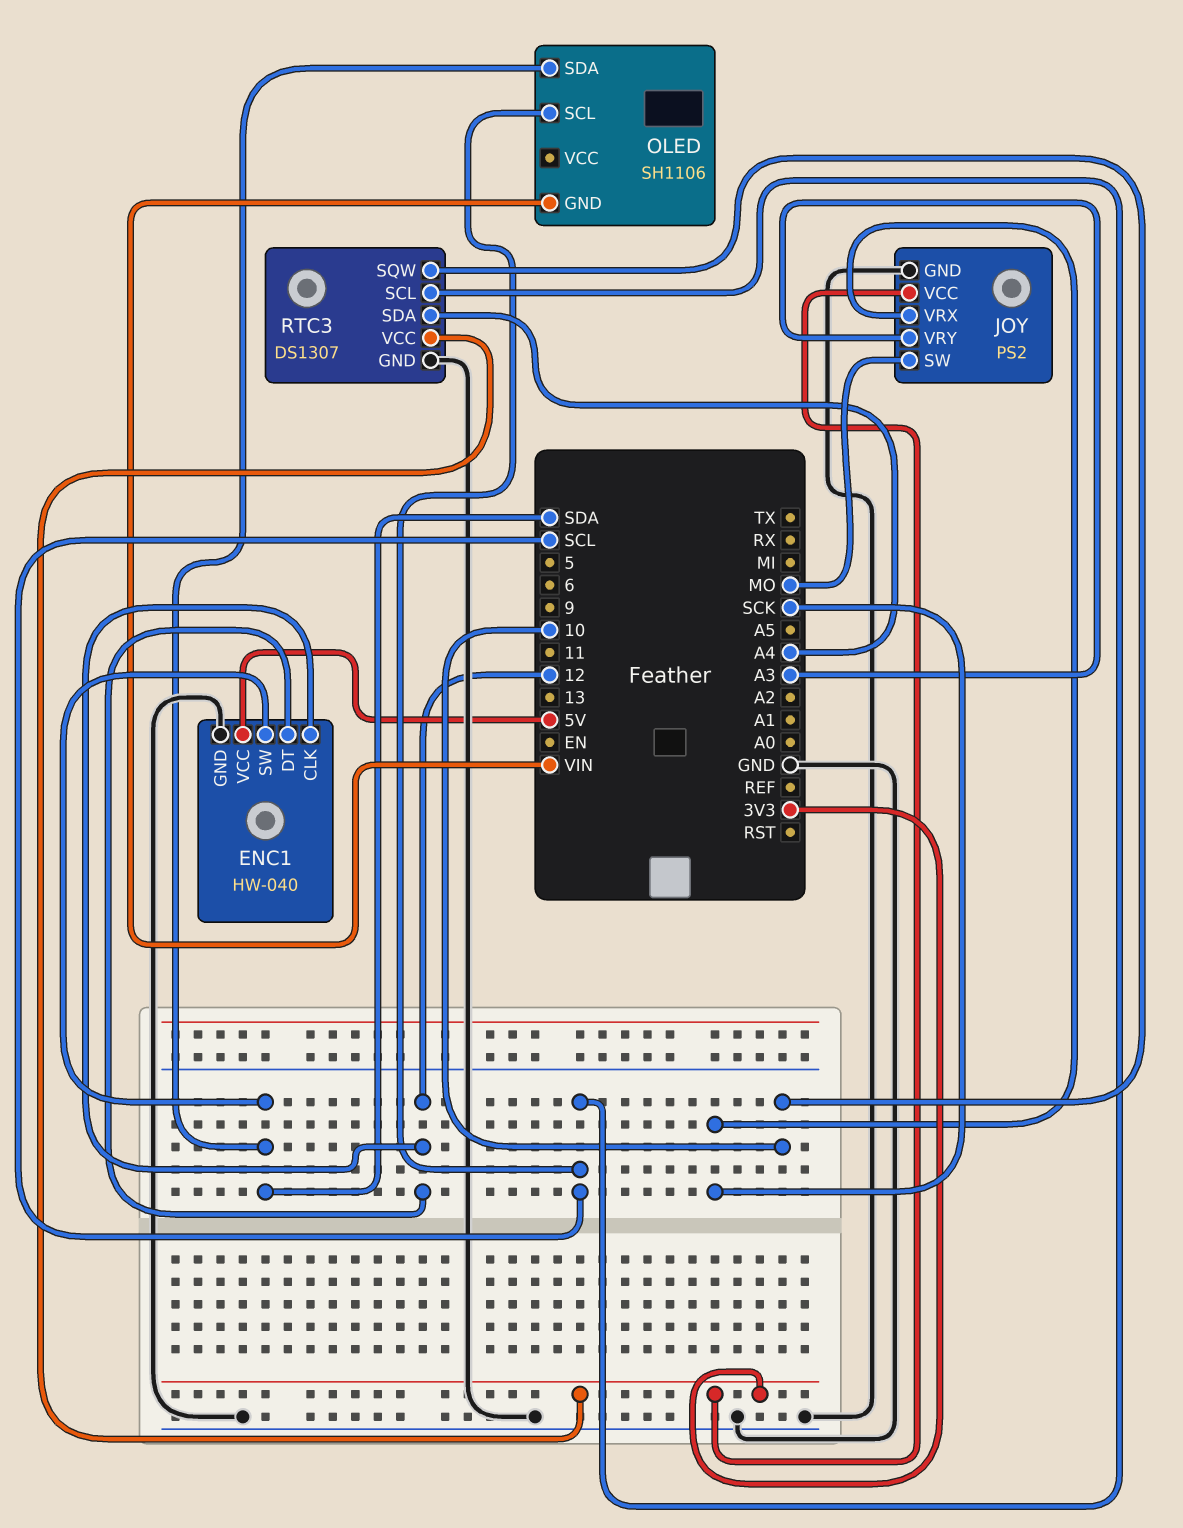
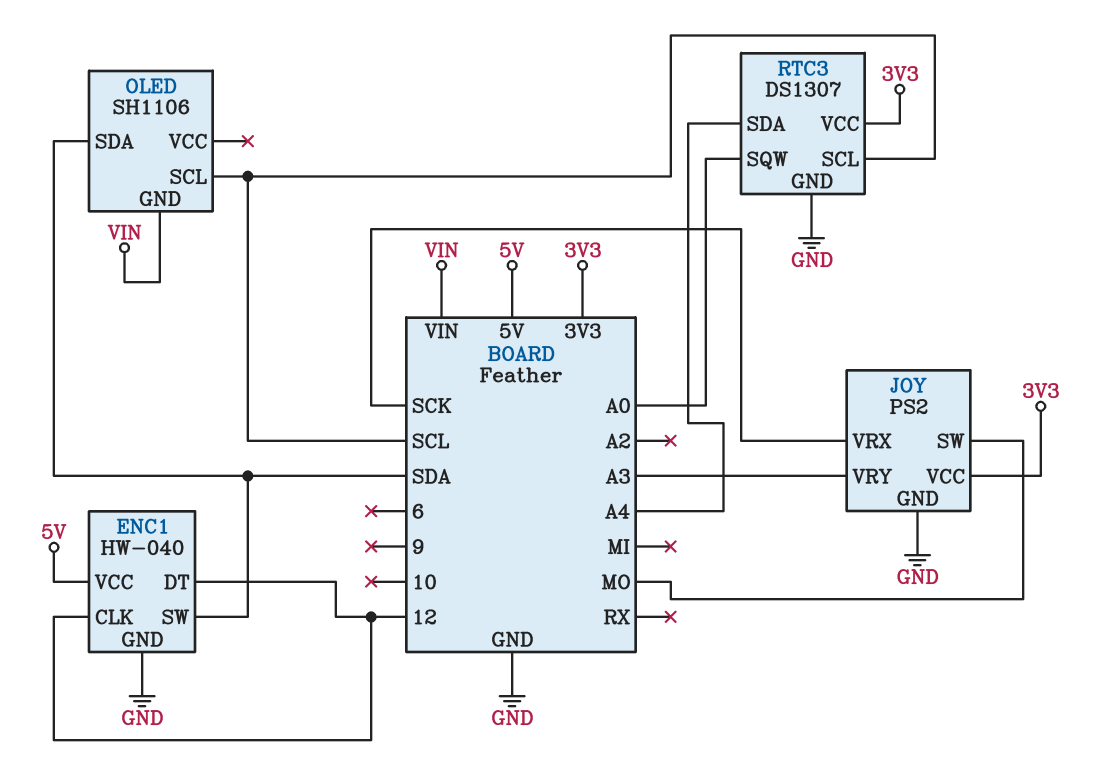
RTC3 pin SQW: 10 -> A0

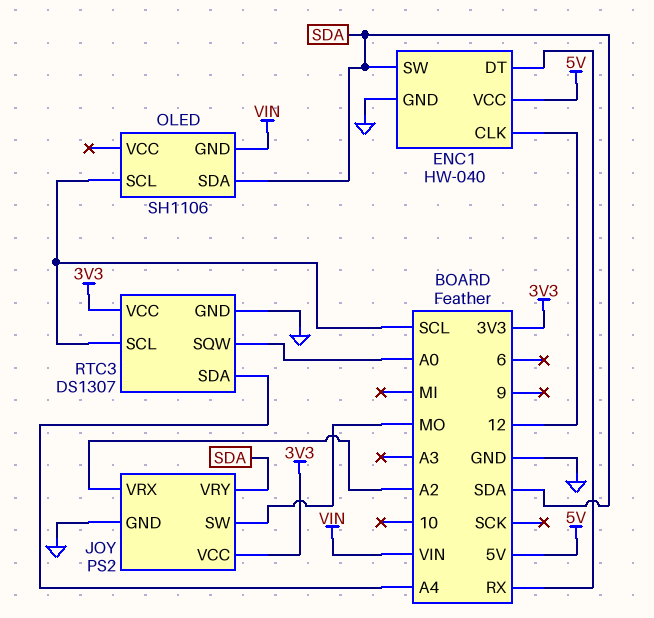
ENC1 pin DT: 12 -> RX
JOY pin VRX: SCK -> A2
JOY pin VRY: A3 -> SDA

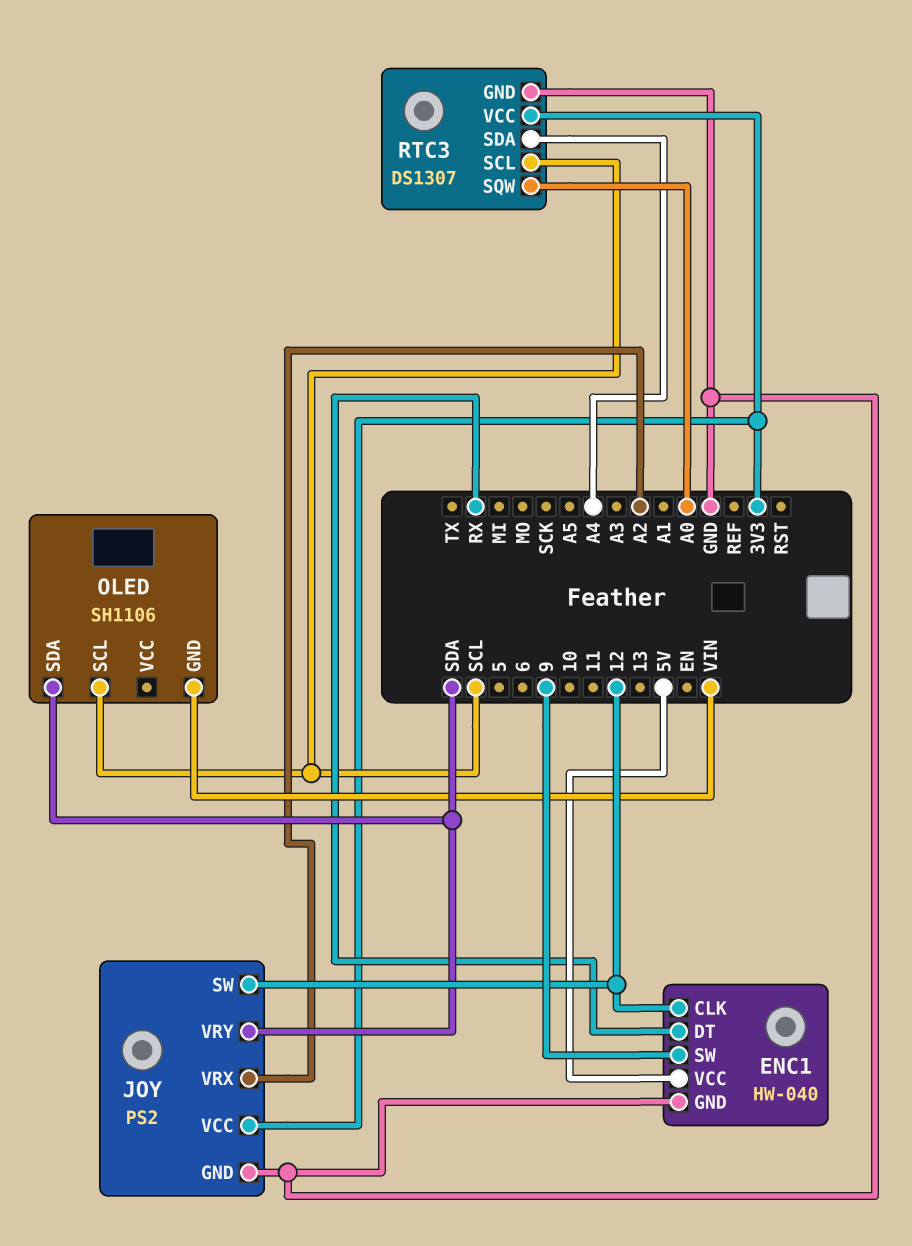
ENC1 pin SW: SDA -> 9
JOY pin SW: MO -> 12

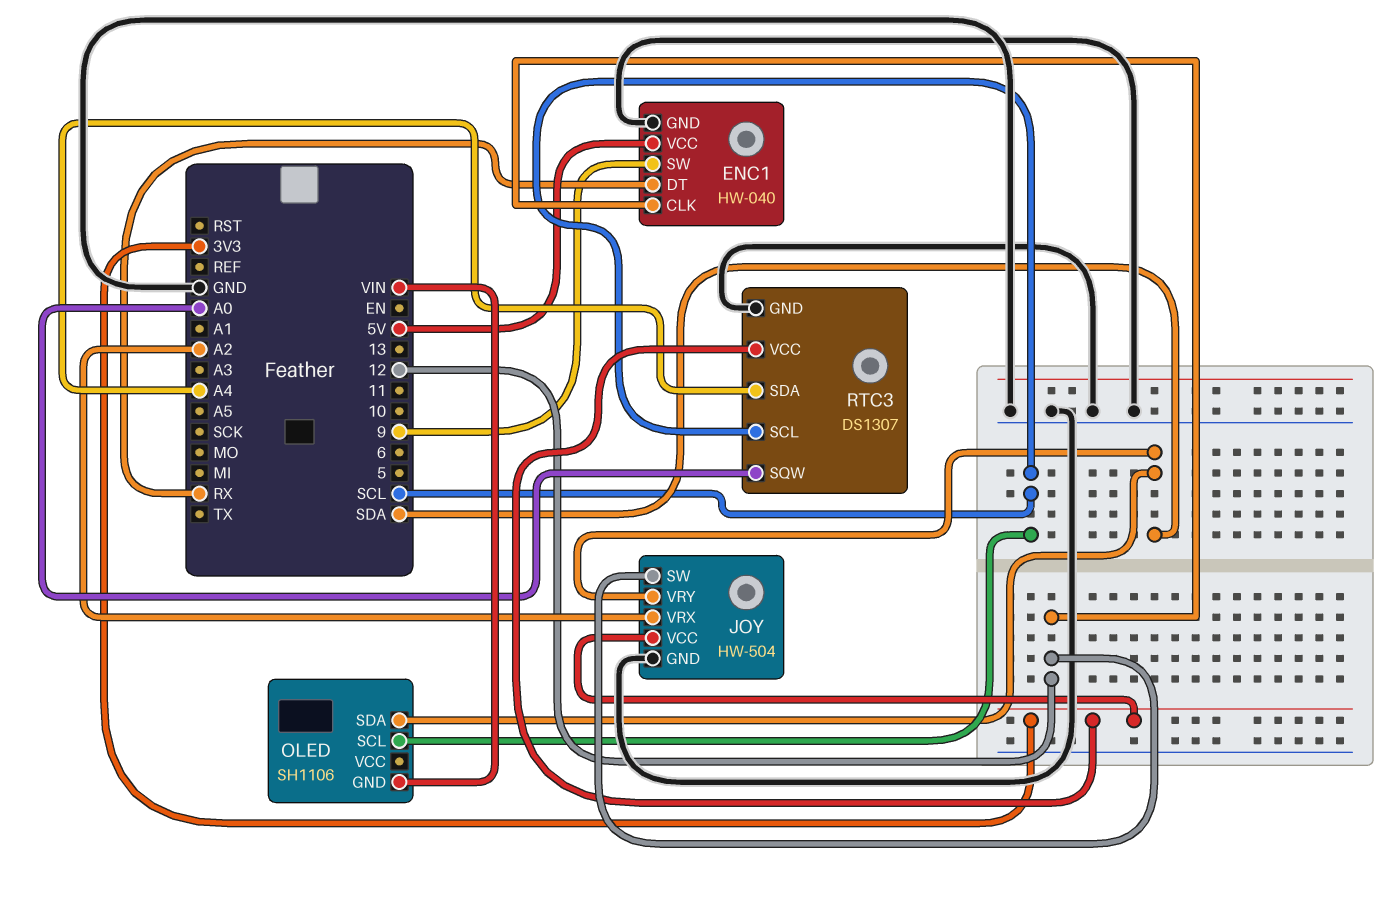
JOY: PS2 -> HW-504

